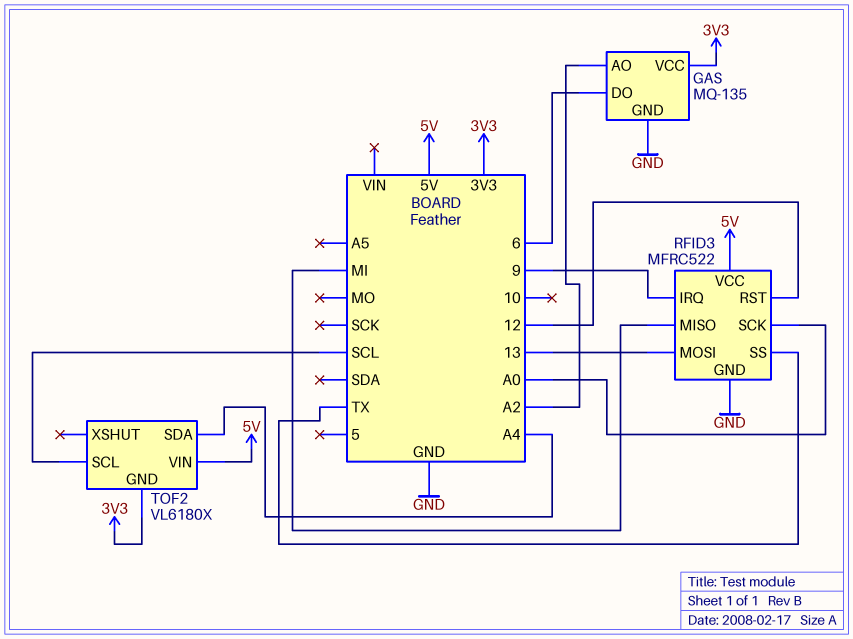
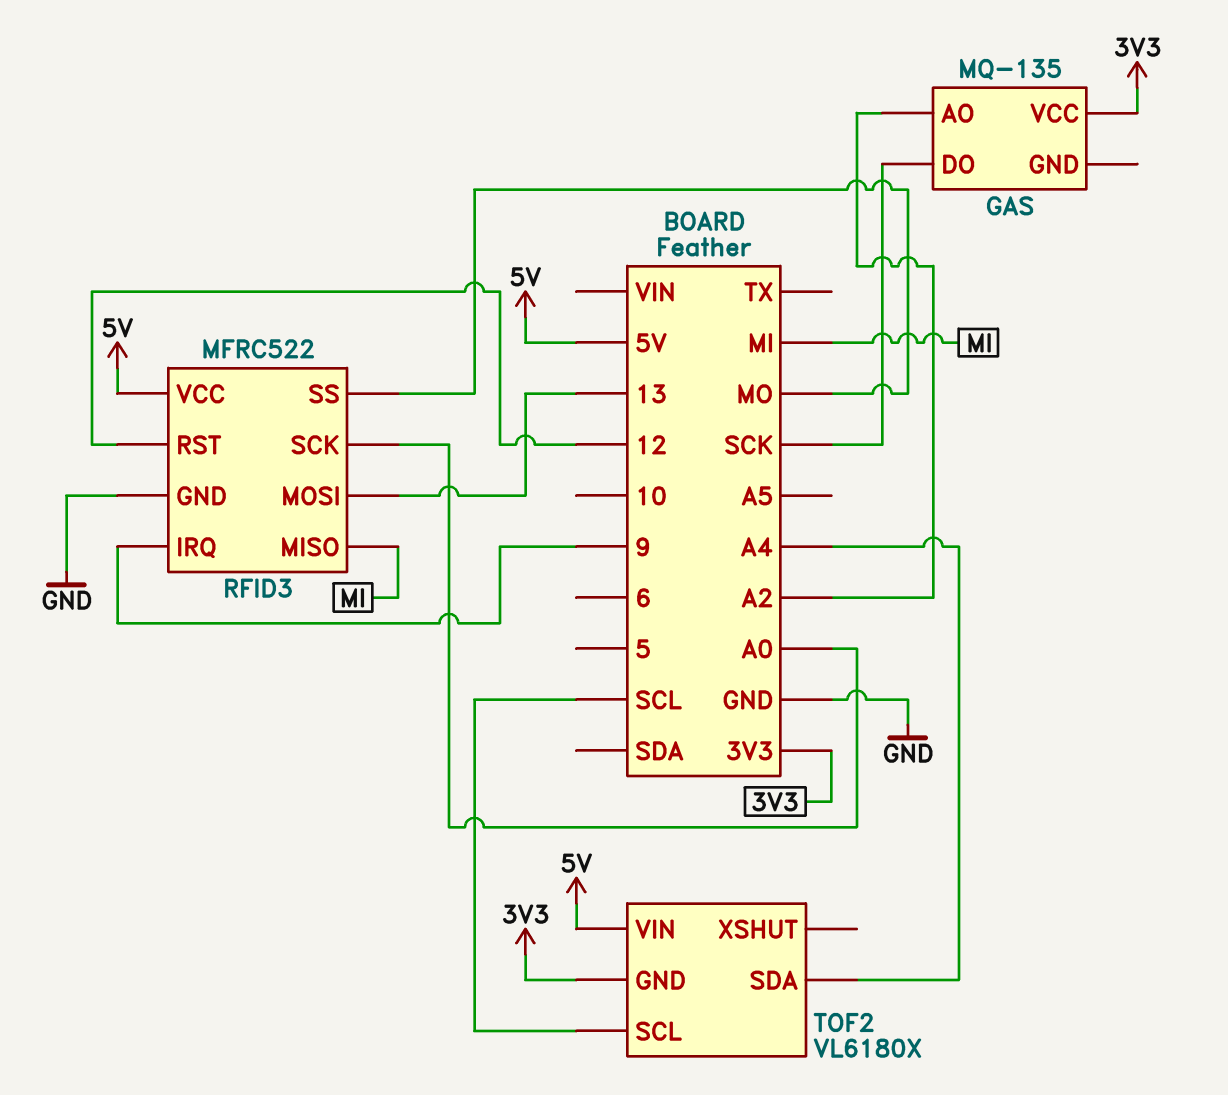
GAS pin DO: 6 -> SCK
GAS pin GND: GND -> none
RFID3 pin SS: TX -> MO

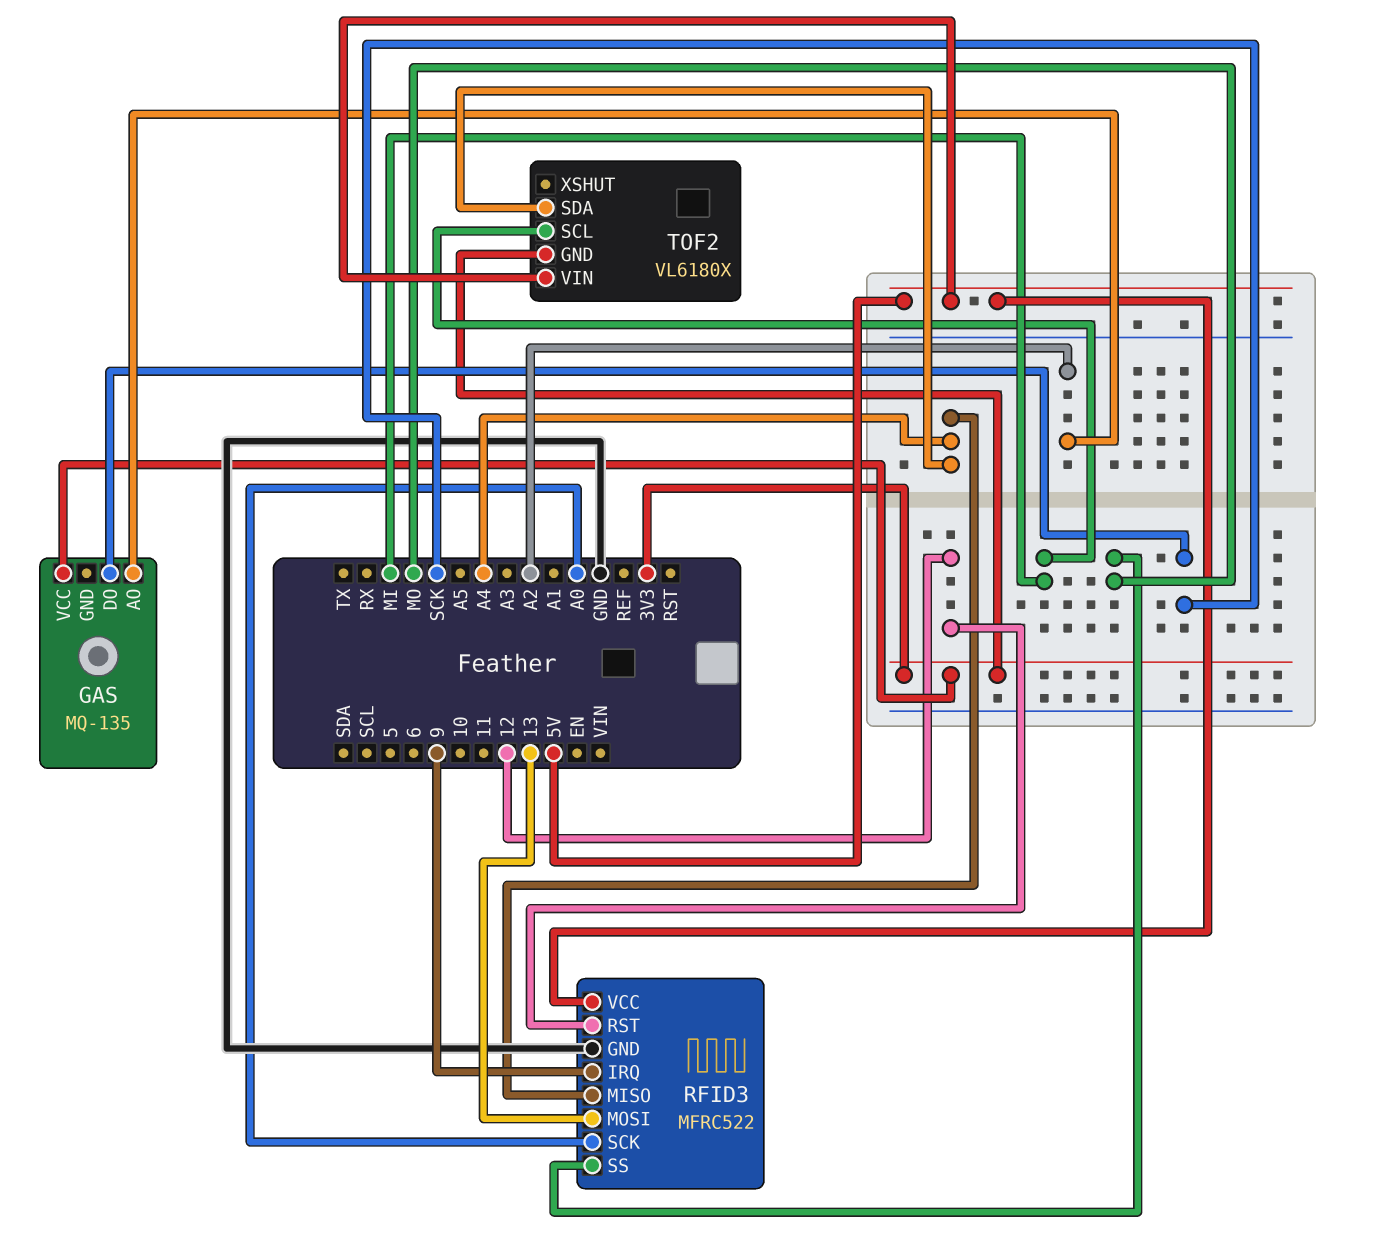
RFID3 pin MISO: MI -> A4
TOF2 pin SCL: SCL -> MI

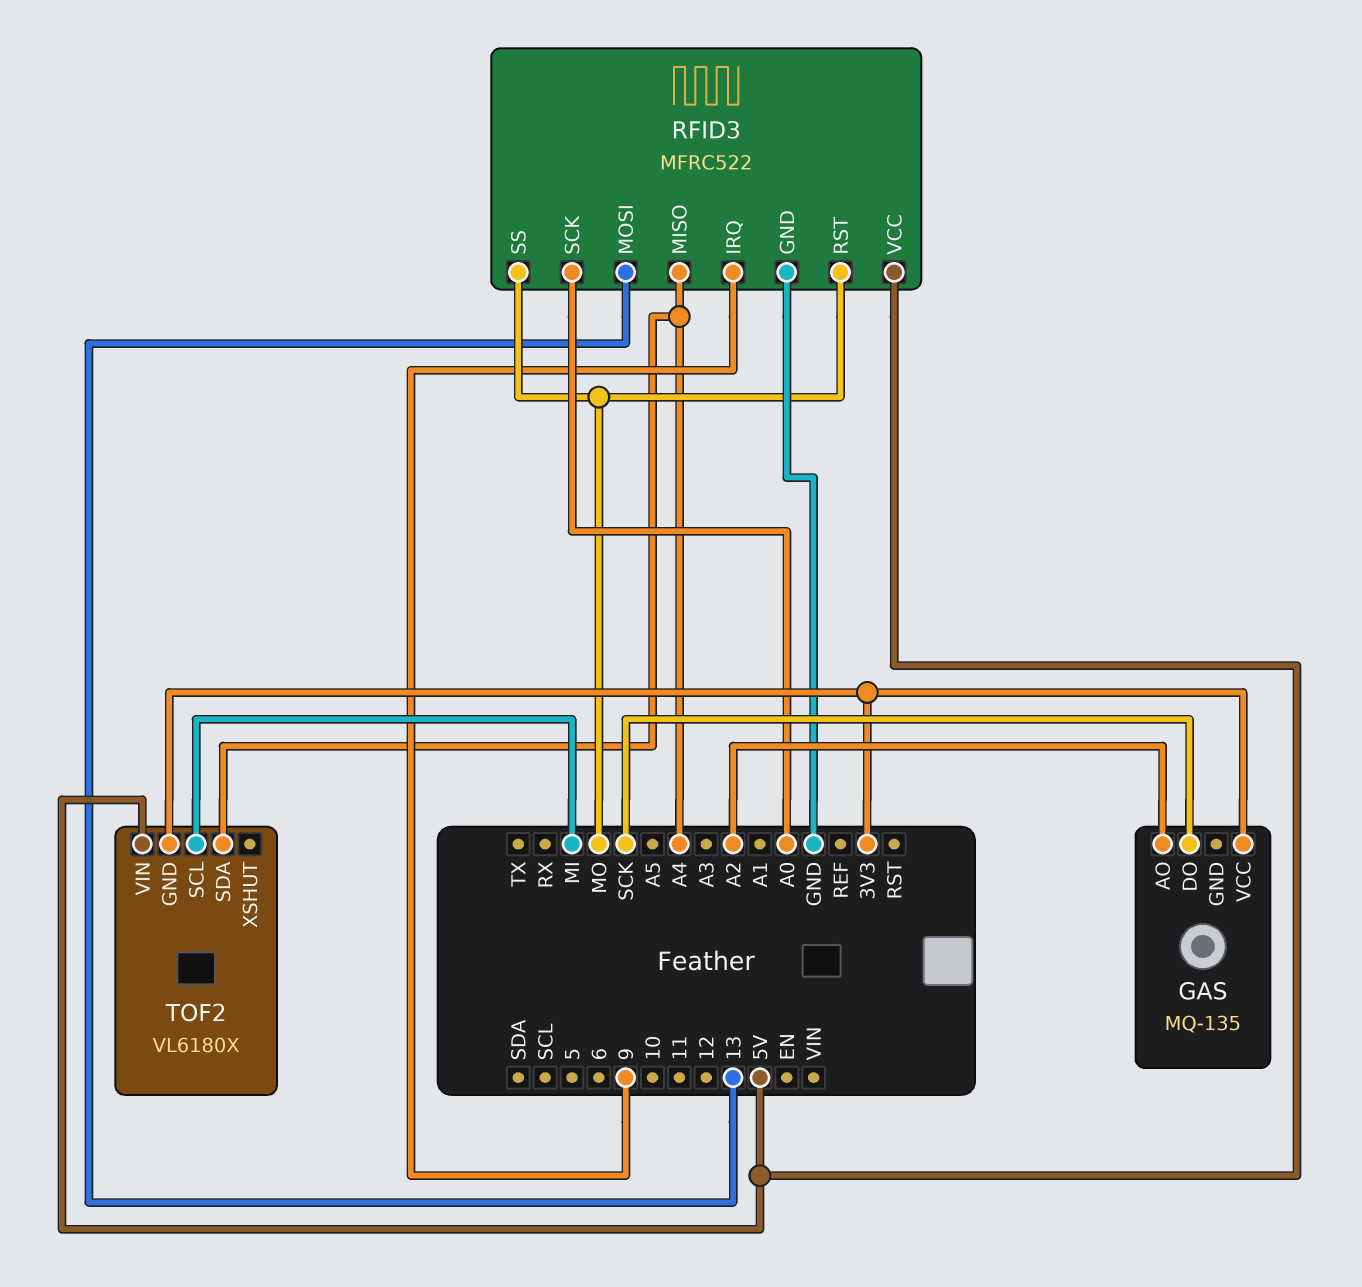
RFID3 pin RST: 12 -> MO

